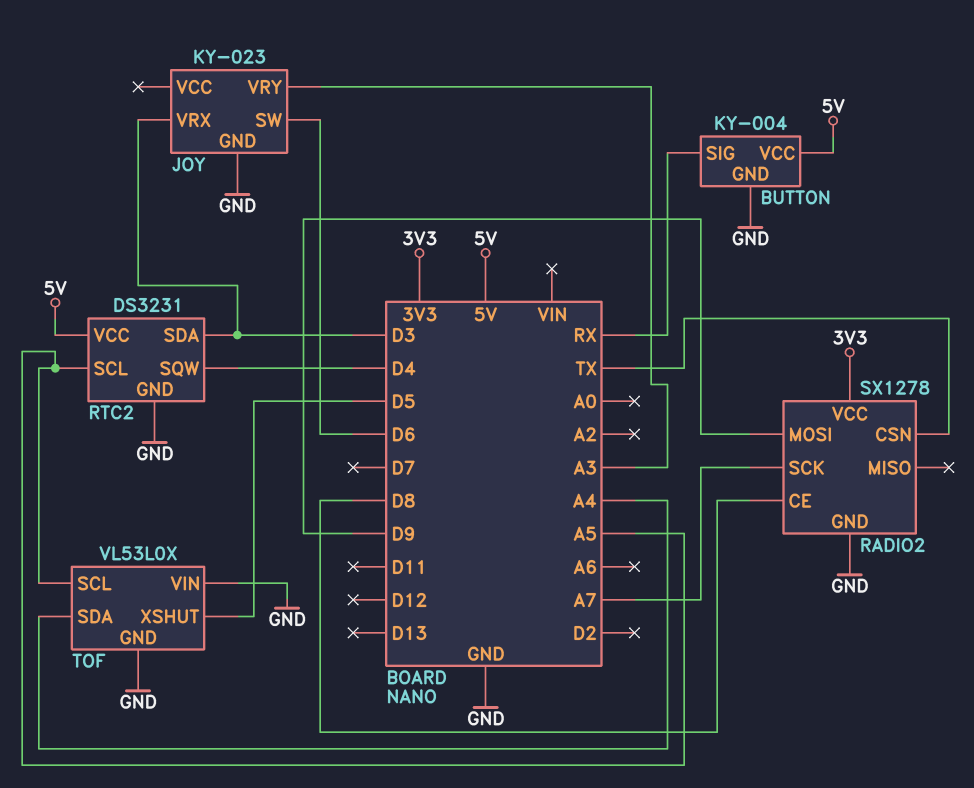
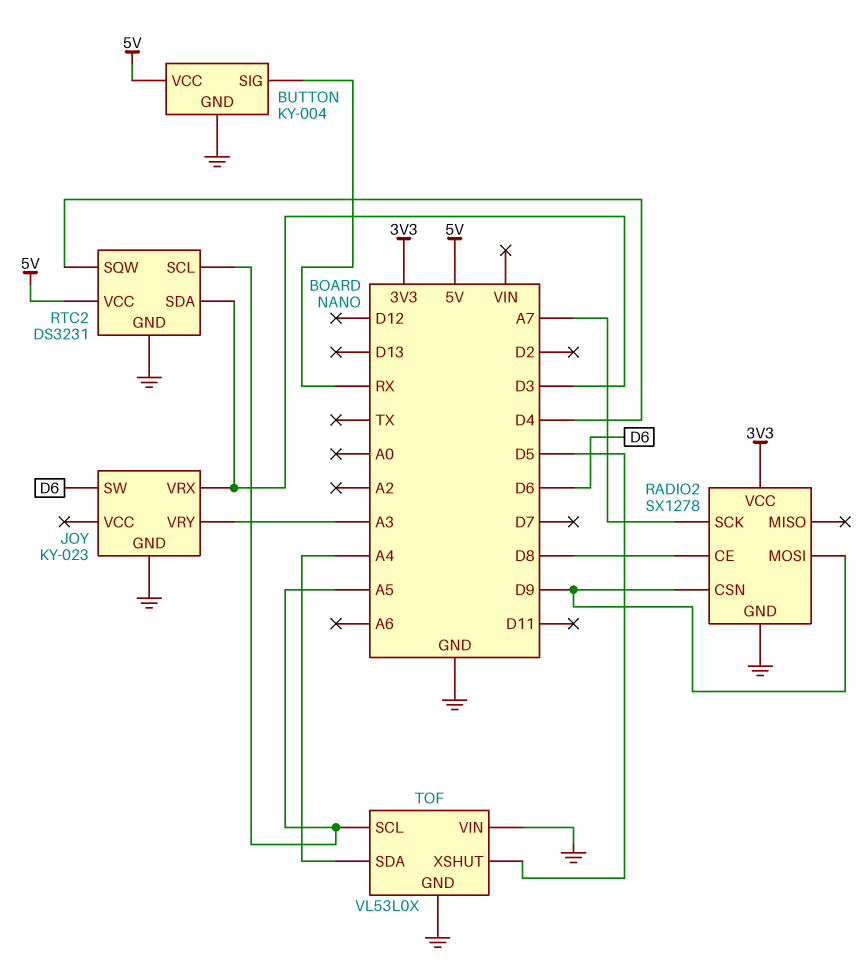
RADIO2 pin CSN: TX -> D9

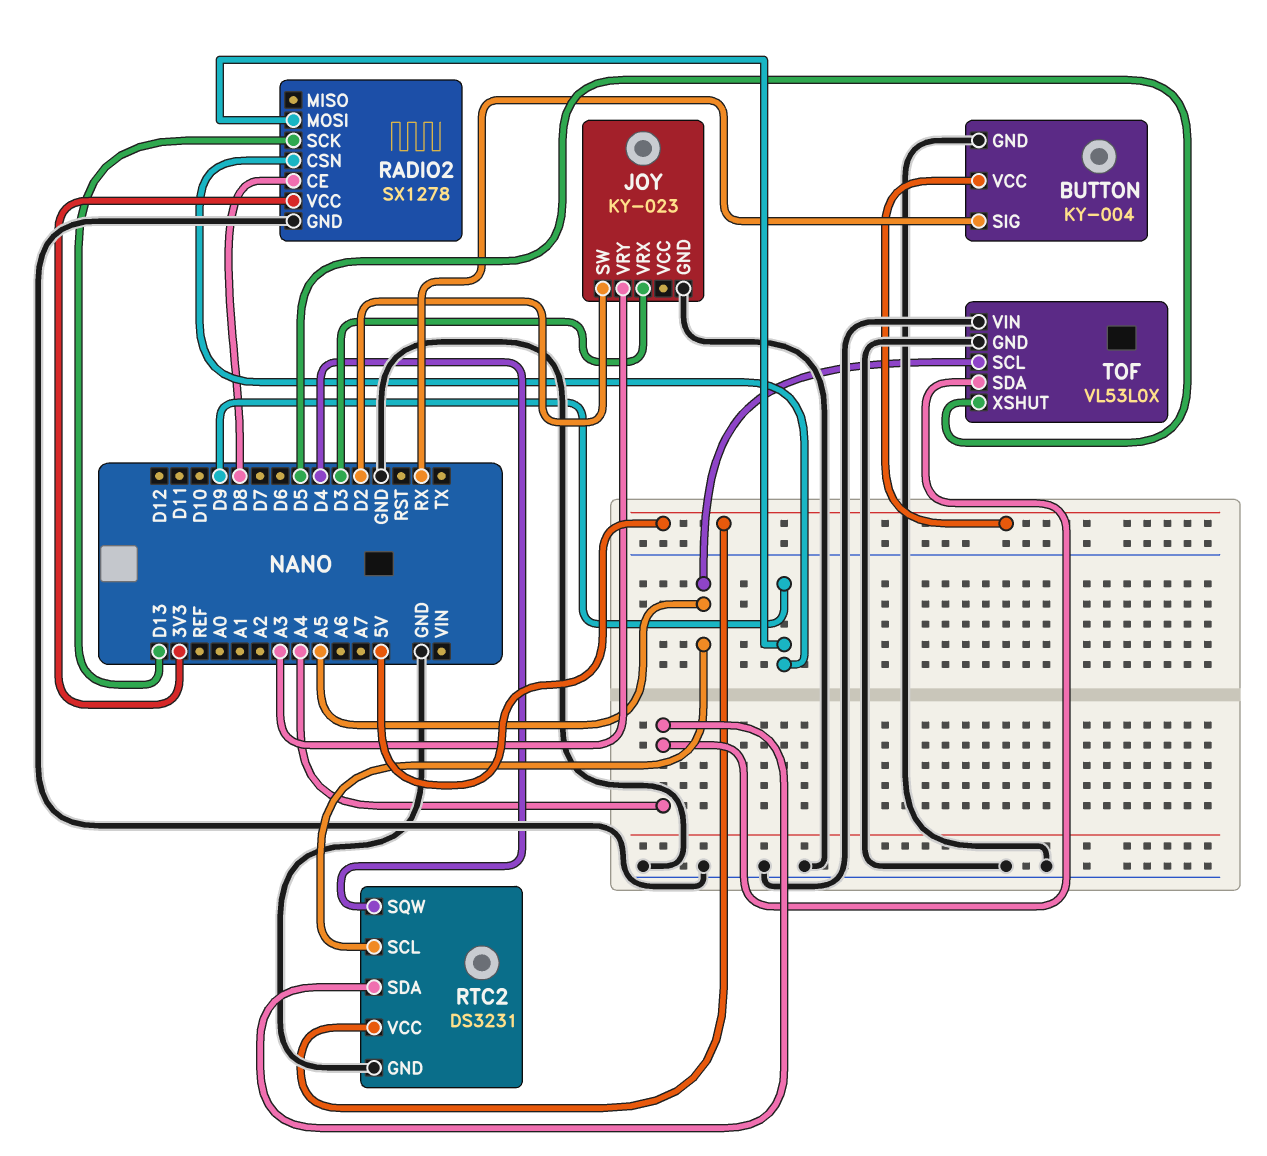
JOY pin SW: D6 -> D2
RADIO2 pin SCK: A7 -> D13
RTC2 pin SDA: D3 -> A4

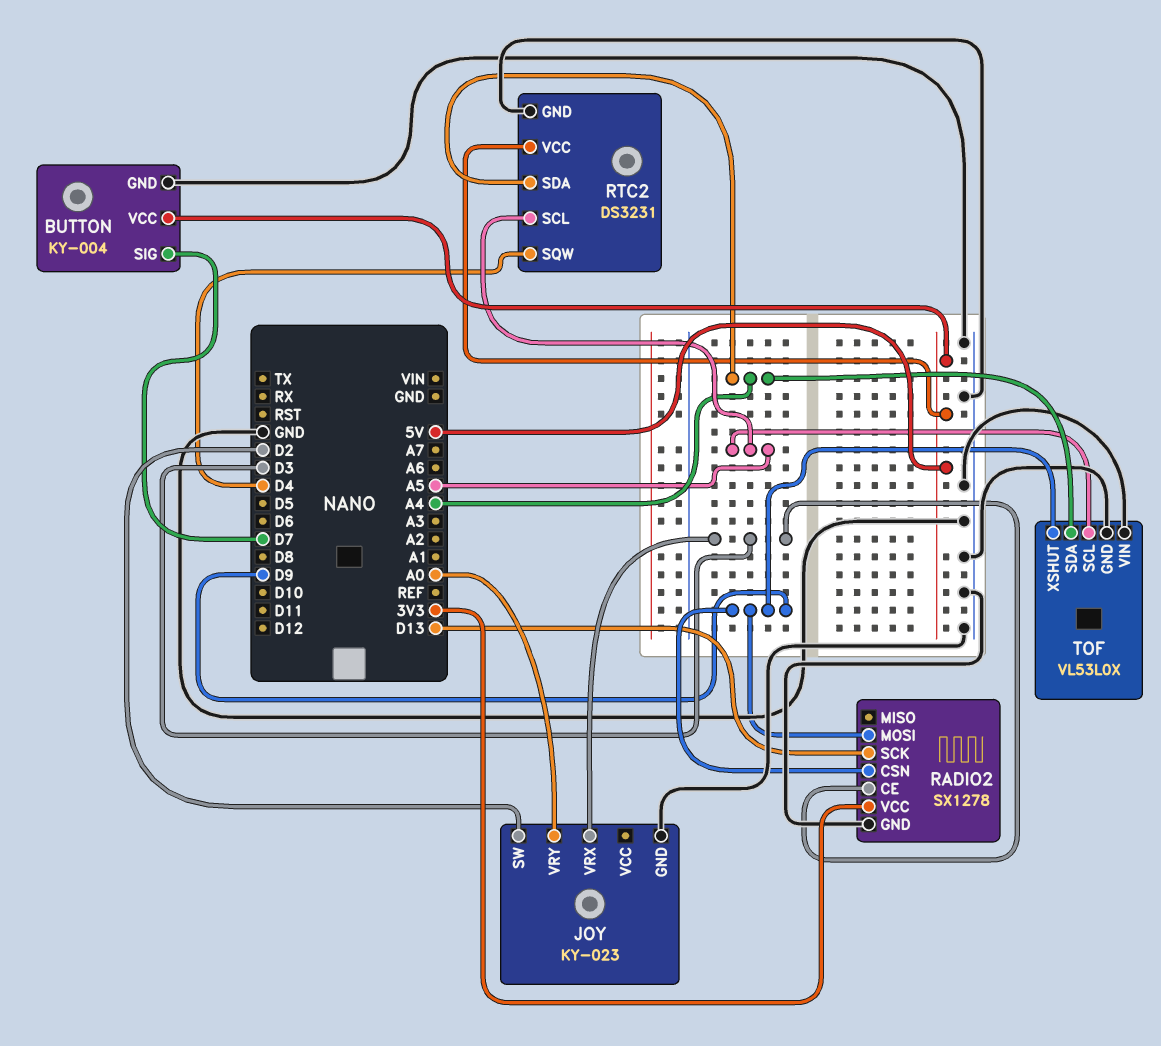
BUTTON pin SIG: RX -> D7
JOY pin VRY: A3 -> A0
RADIO2 pin CE: D8 -> D3
TOF pin XSHUT: D5 -> D9

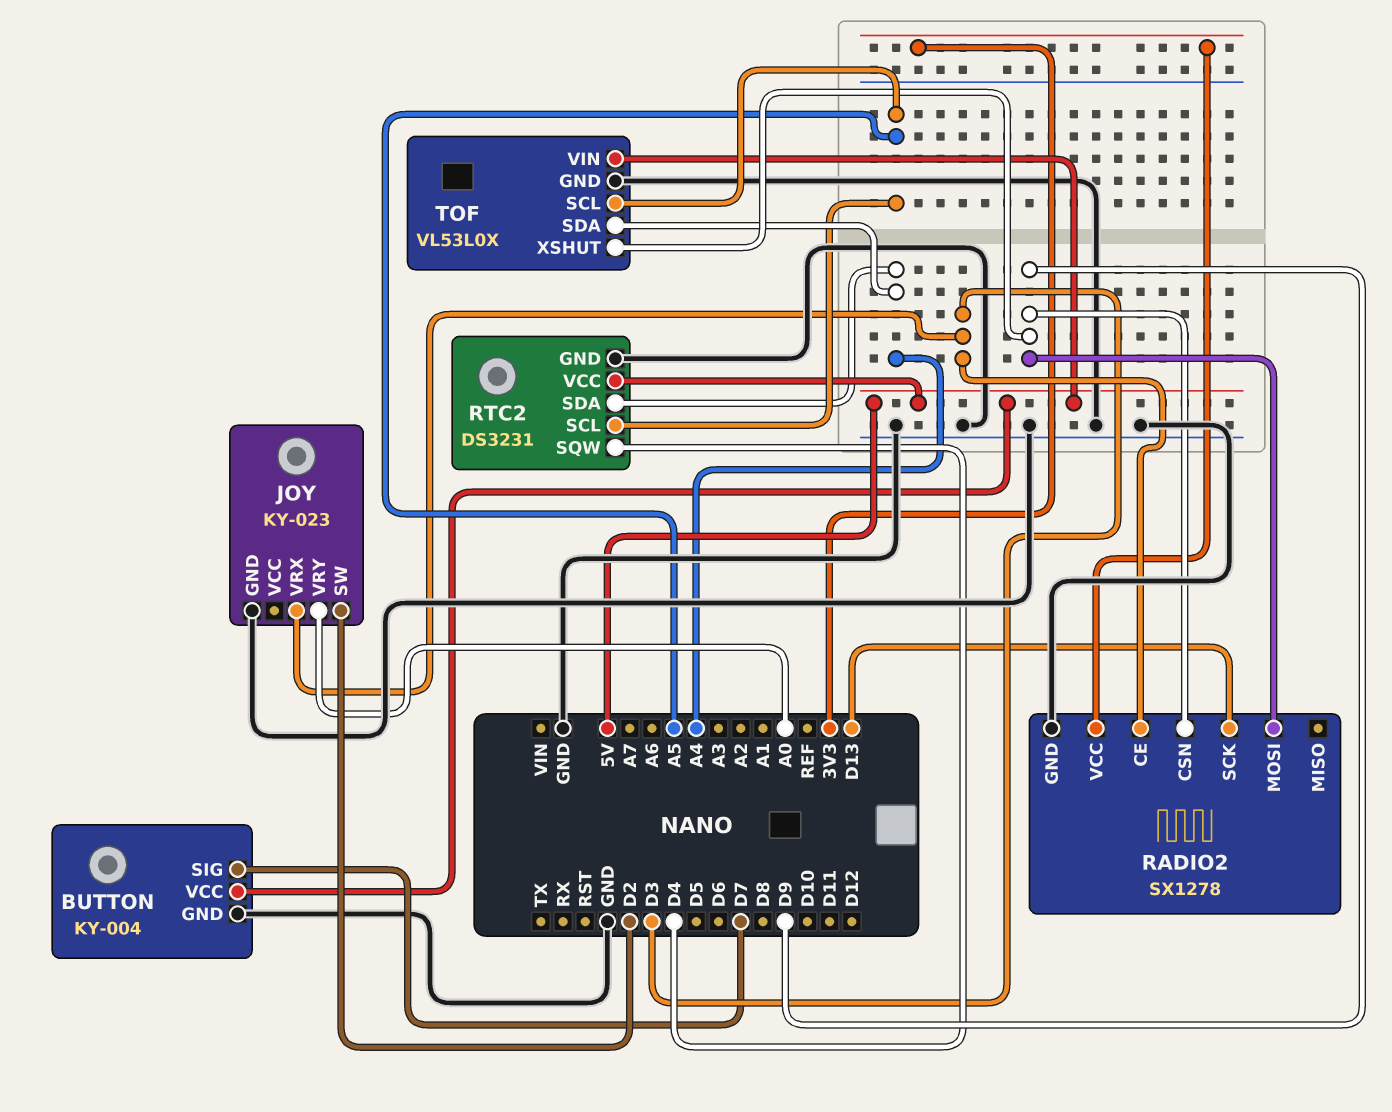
TOF pin VIN: GND -> 5V

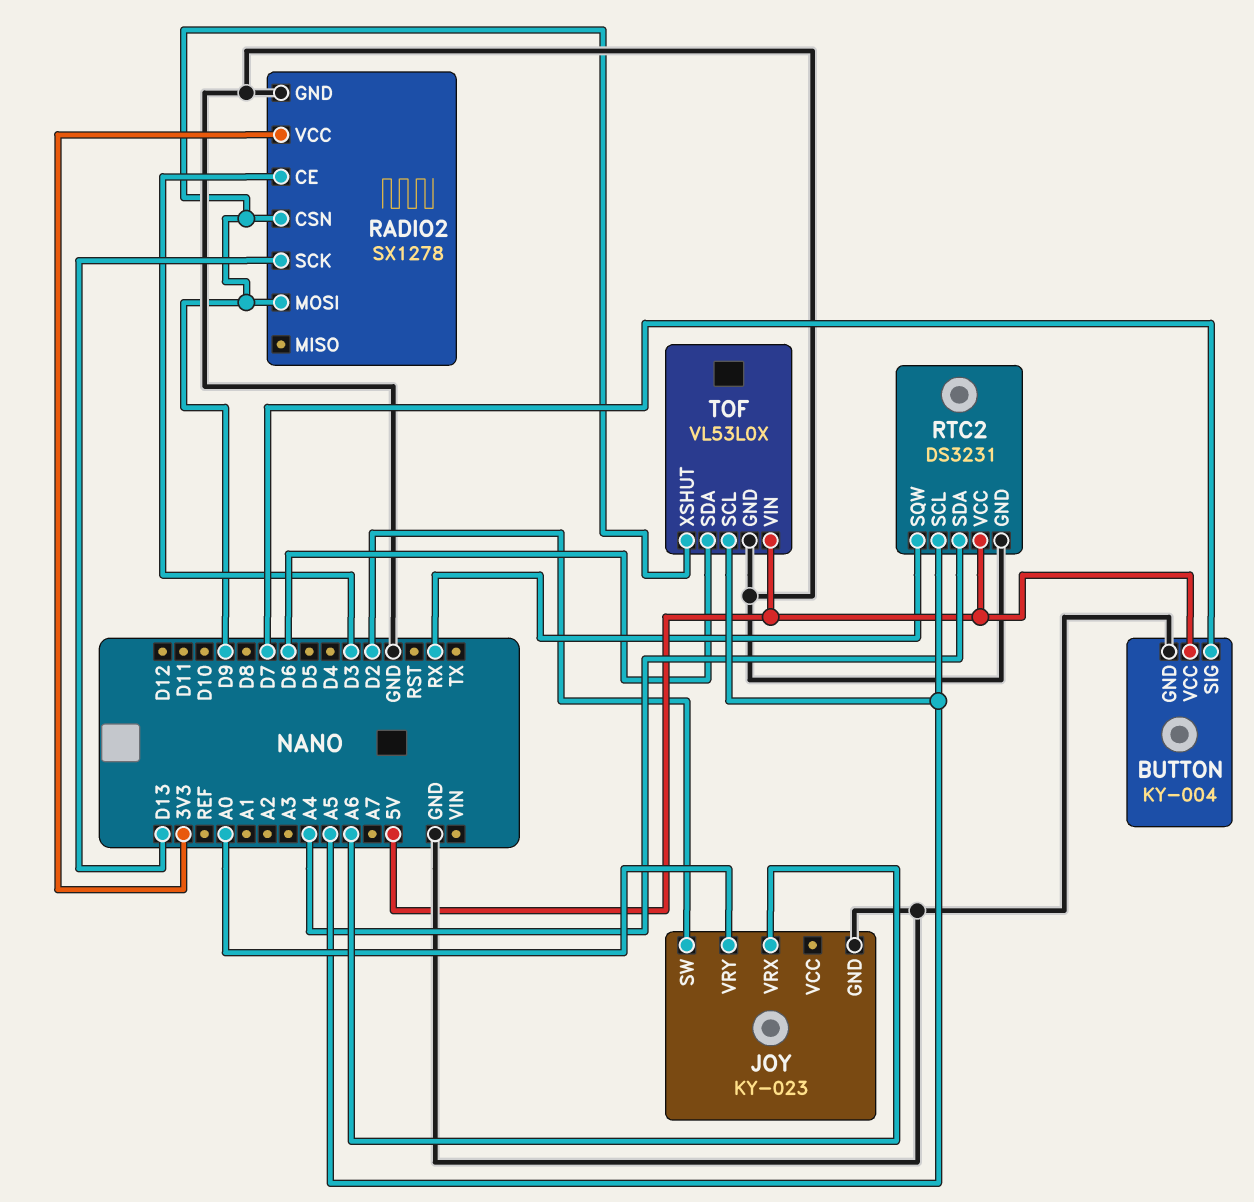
JOY pin VRX: D3 -> A6
RTC2 pin SQW: D4 -> RX
TOF pin SDA: A4 -> D6

